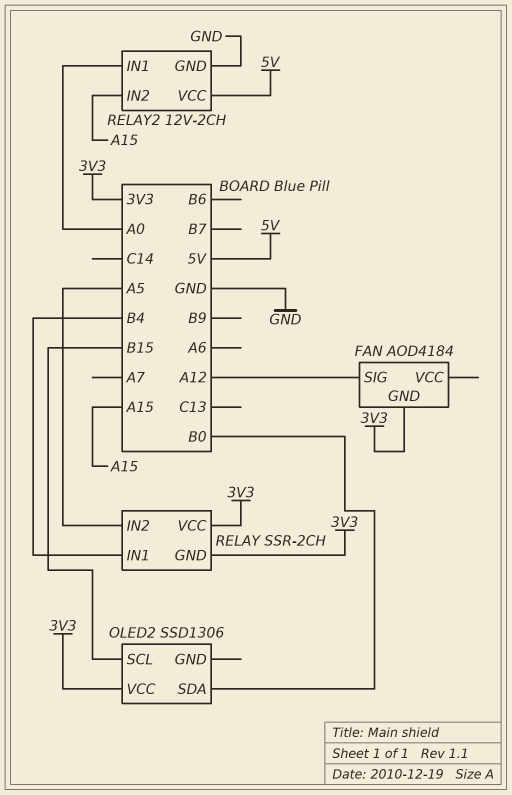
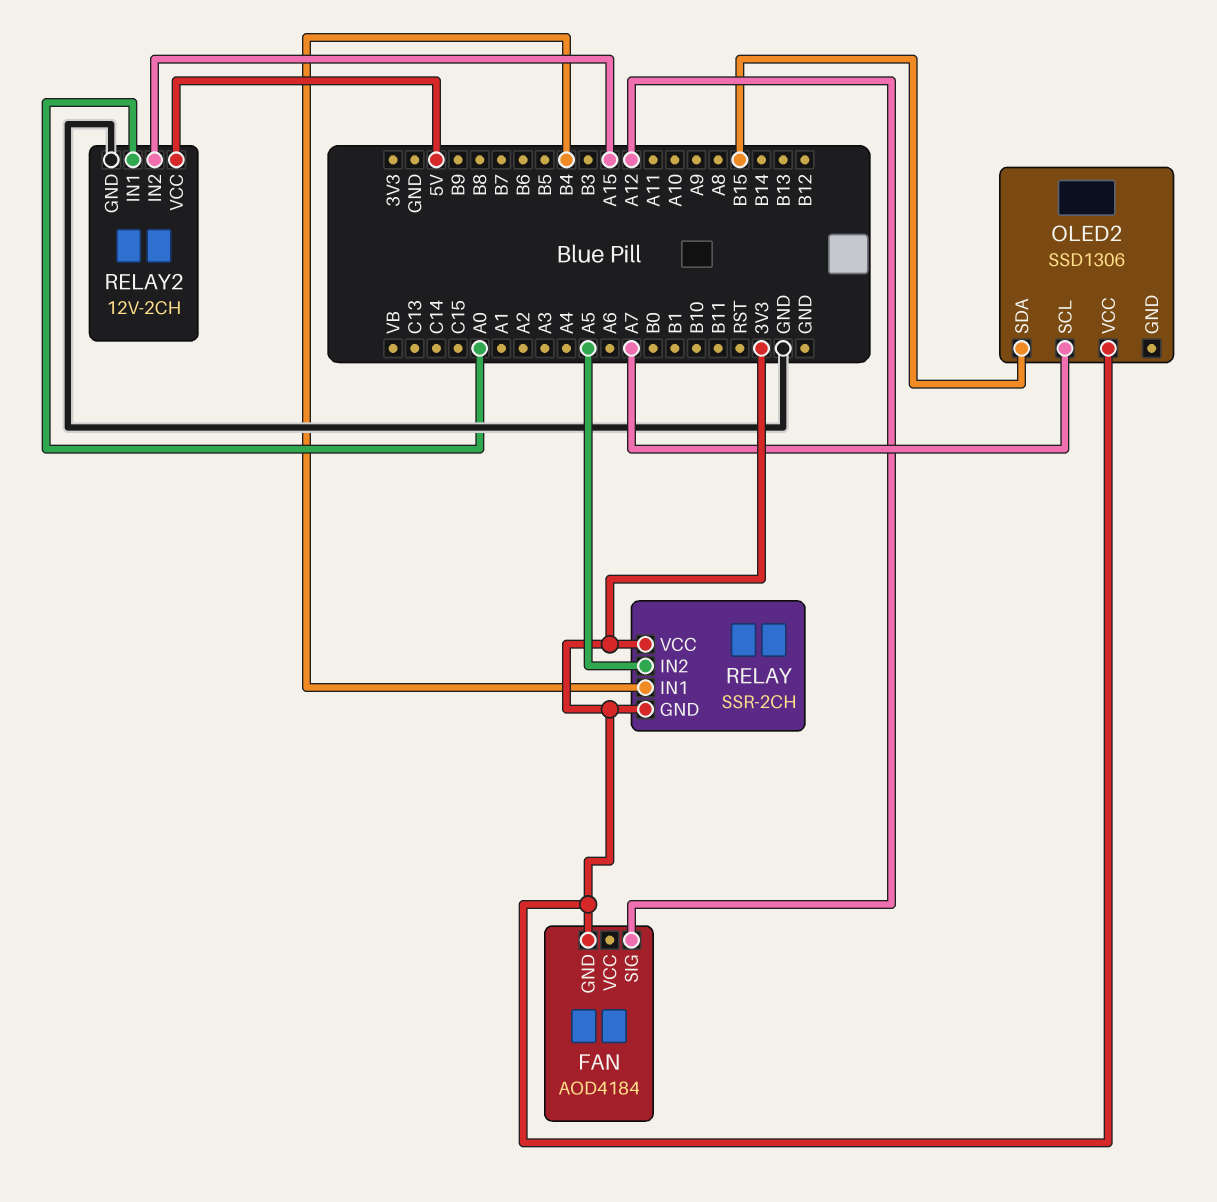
OLED2 pin SCL: B15 -> A7
OLED2 pin SDA: B0 -> B15

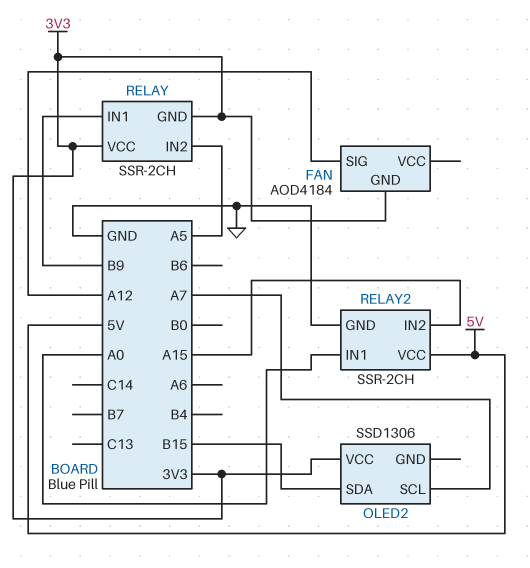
RELAY pin IN1: B4 -> B9
RELAY2: 12V-2CH -> SSR-2CH

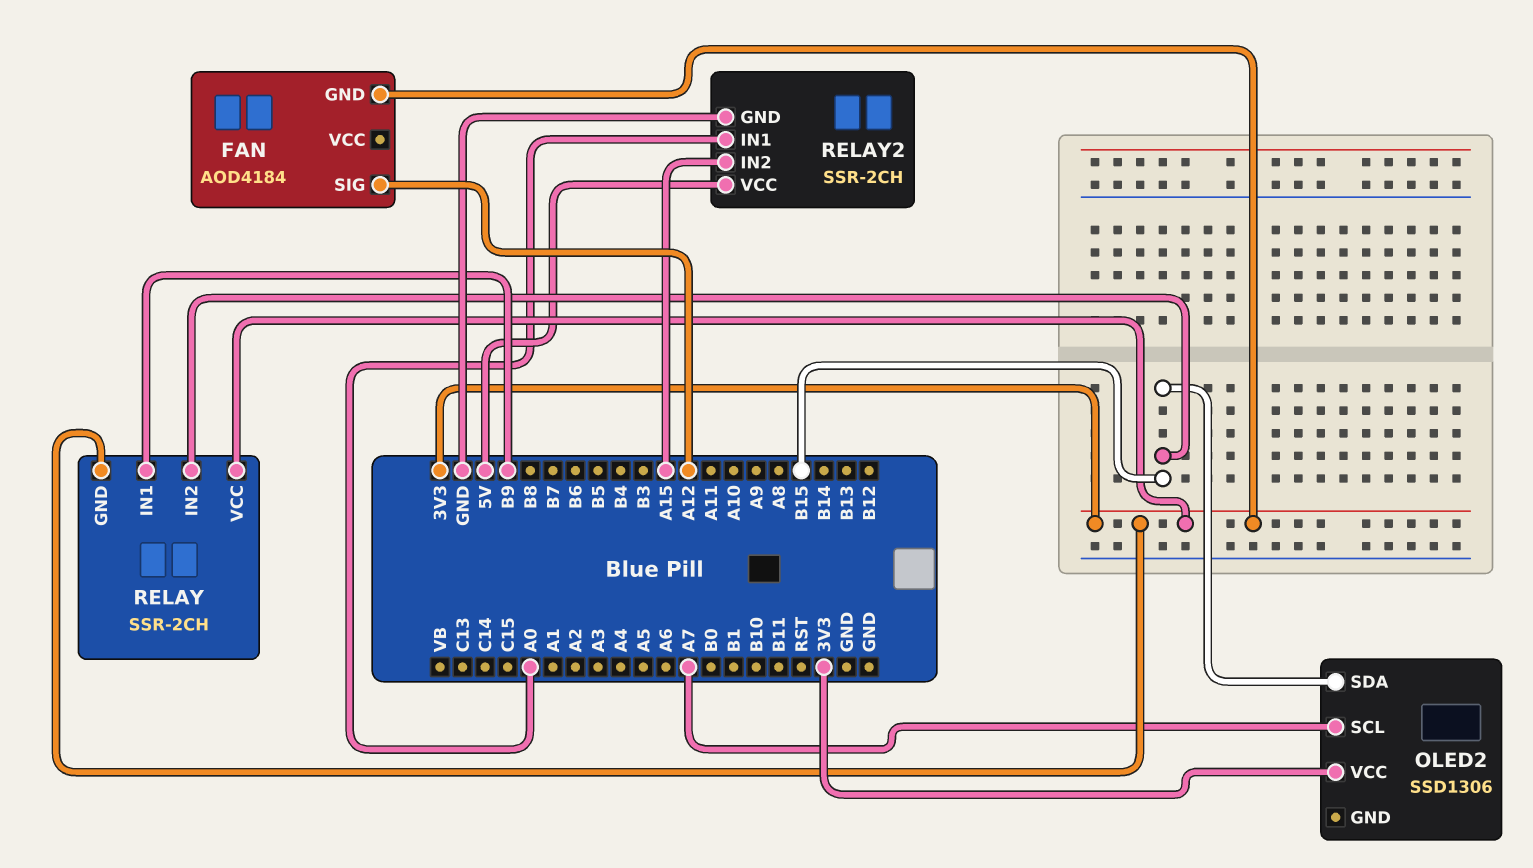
RELAY pin IN2: A5 -> B15

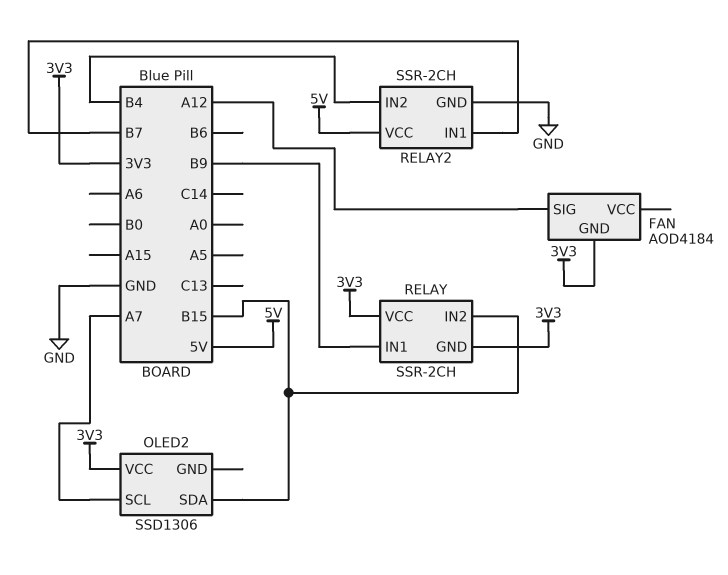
RELAY2 pin IN1: A0 -> B7
RELAY2 pin IN2: A15 -> B4

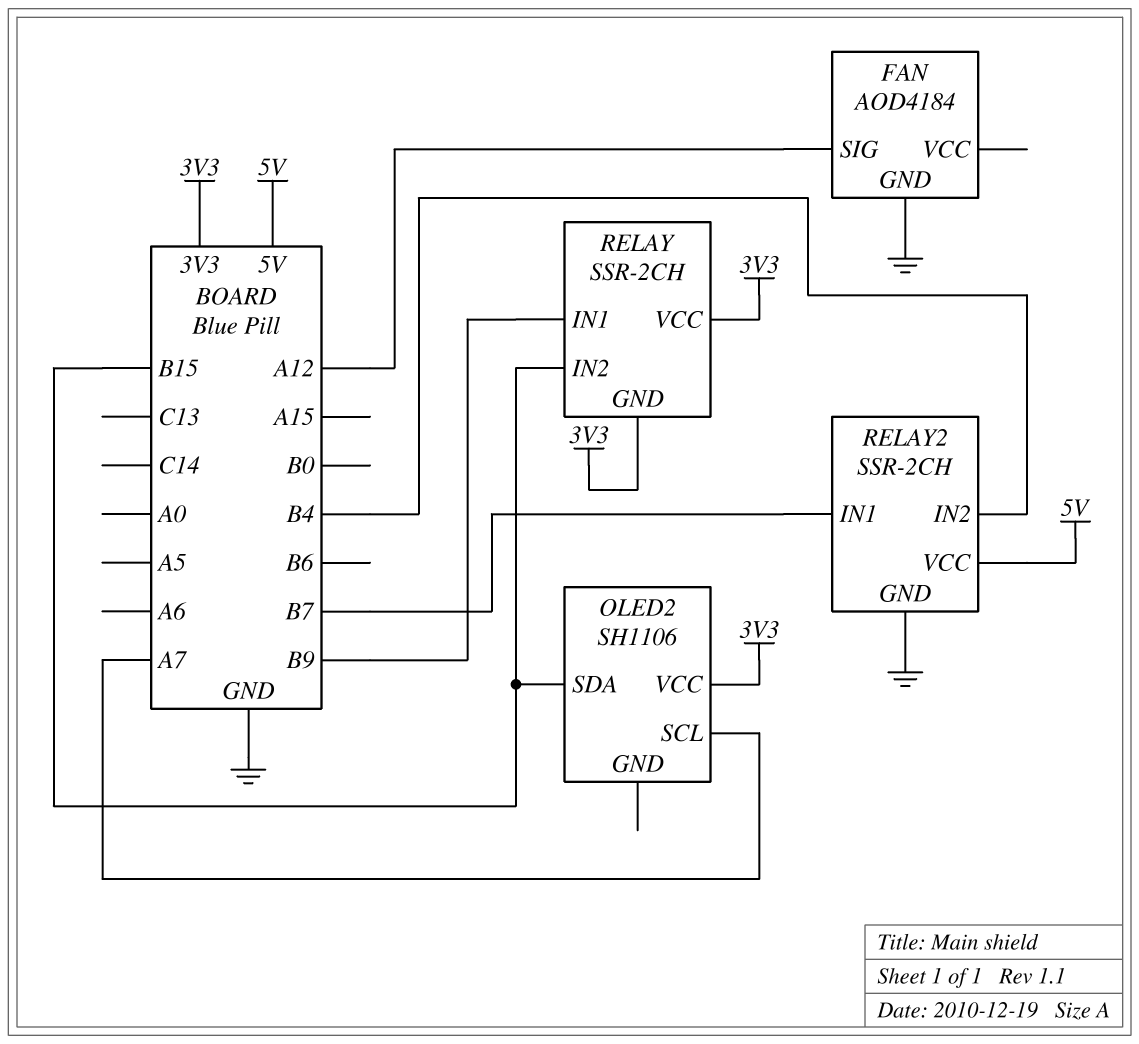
FAN pin GND: 3V3 -> GND
OLED2: SSD1306 -> SH1106

